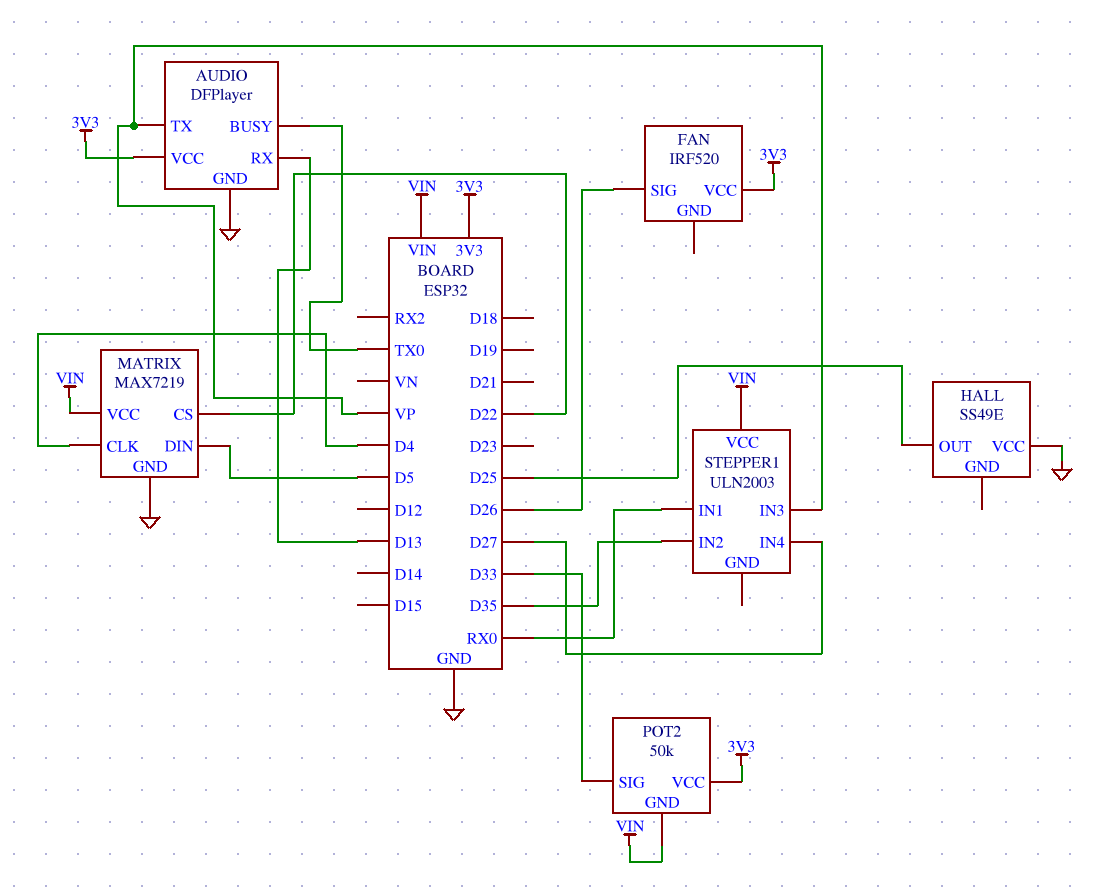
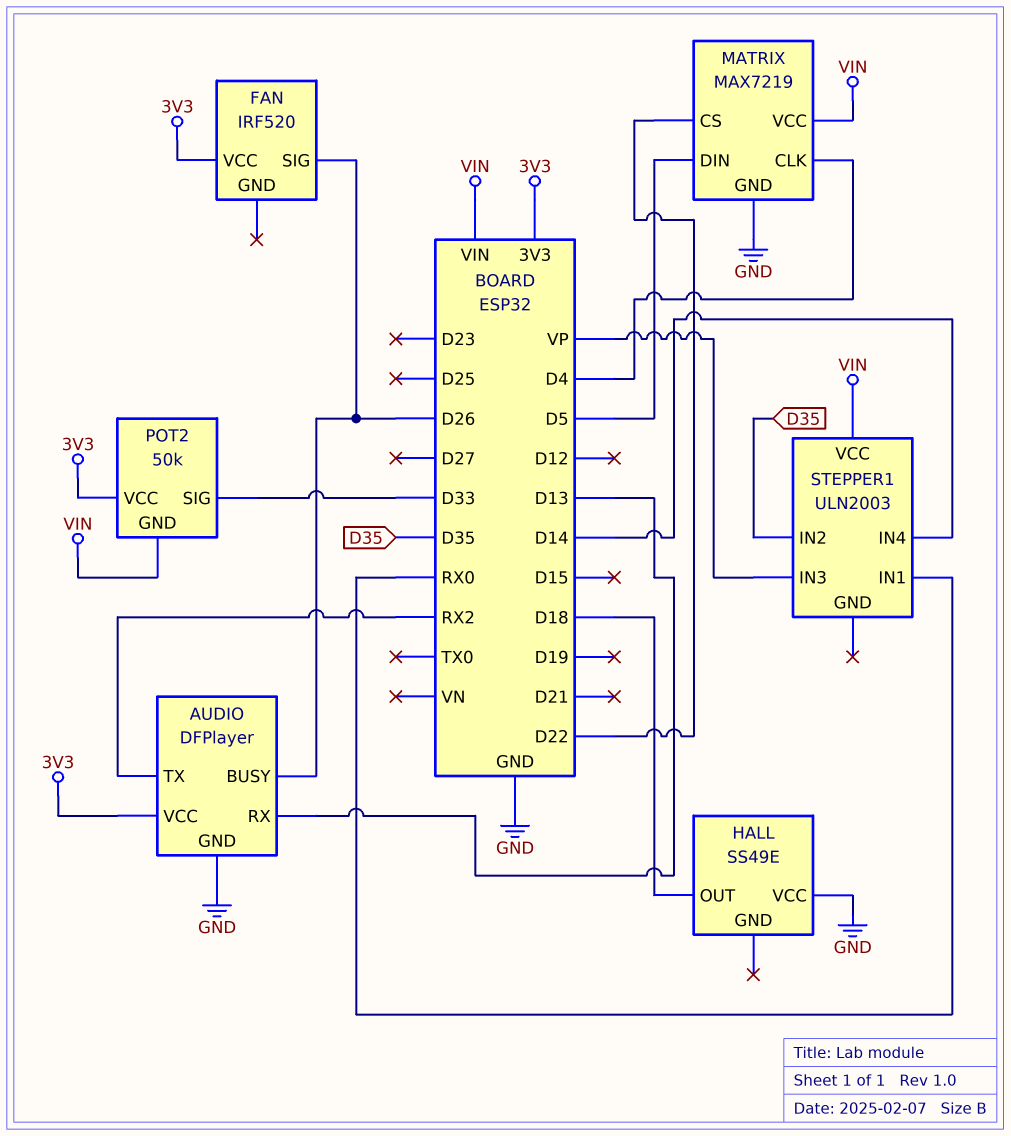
AUDIO pin BUSY: TX0 -> D26
AUDIO pin TX: VP -> RX2
HALL pin OUT: D25 -> D18
STEPPER1 pin IN4: D27 -> D14

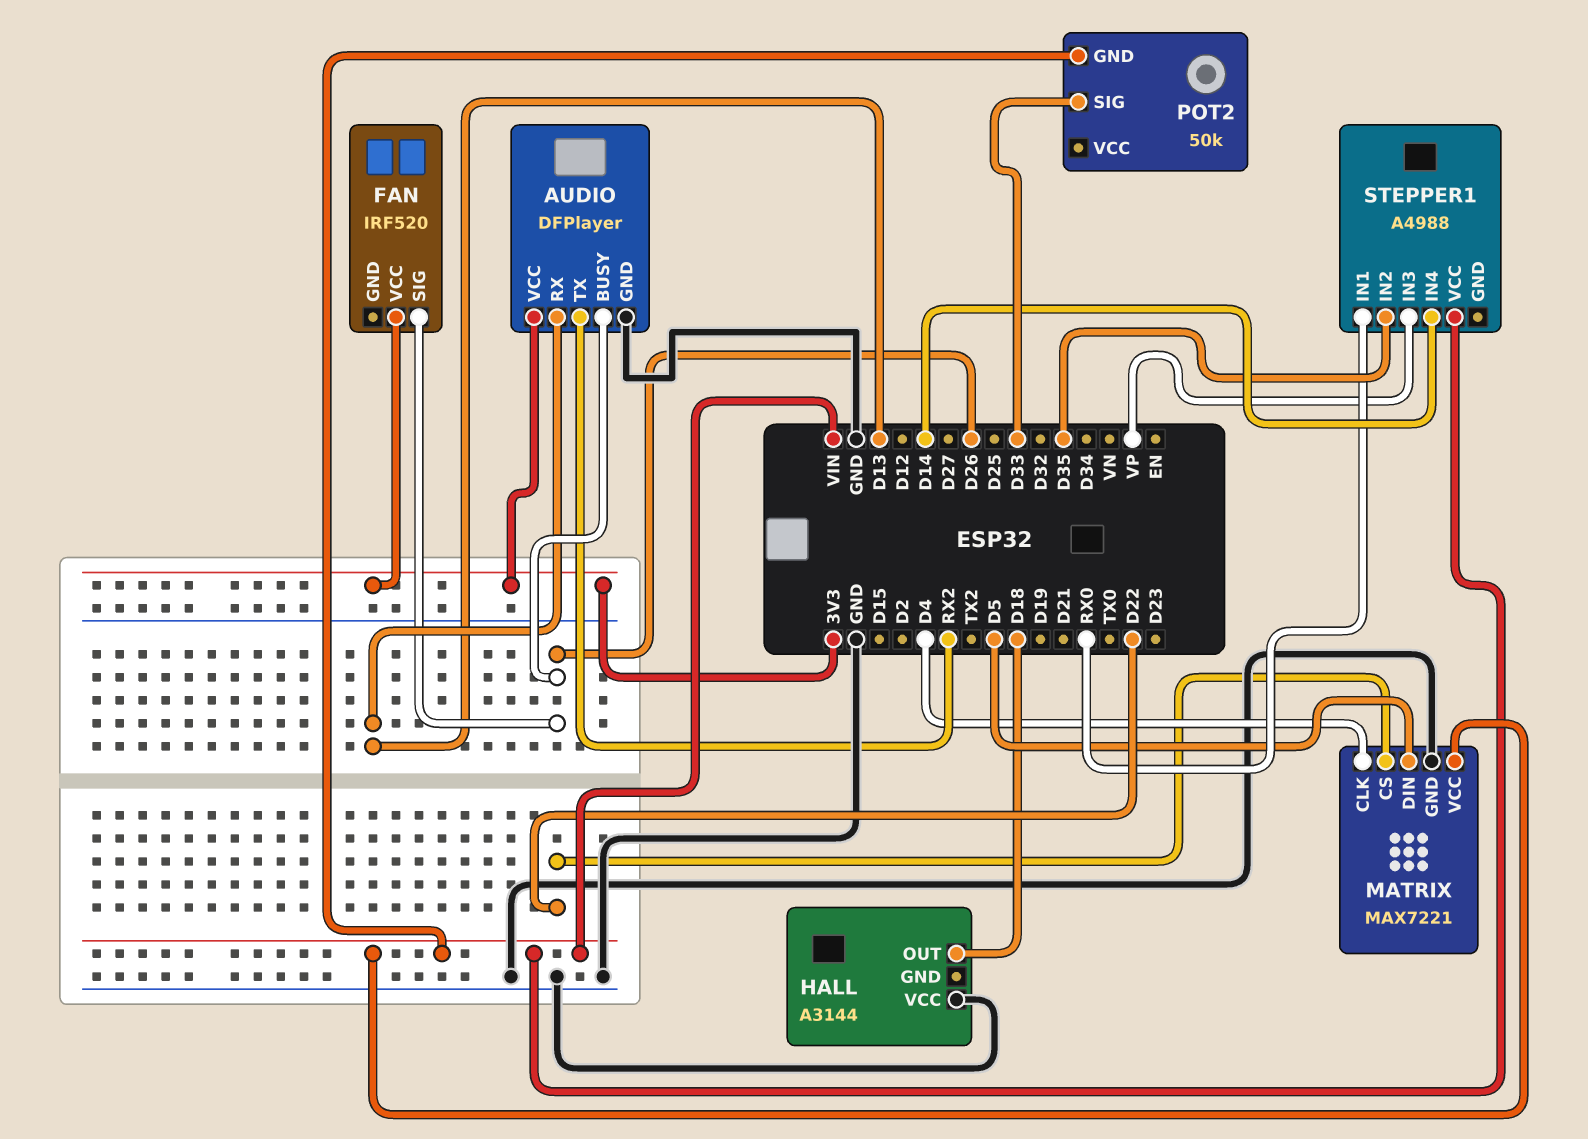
HALL: SS49E -> A3144
MATRIX: MAX7219 -> MAX7221
POT2 pin VCC: 3V3 -> none
STEPPER1: ULN2003 -> A4988

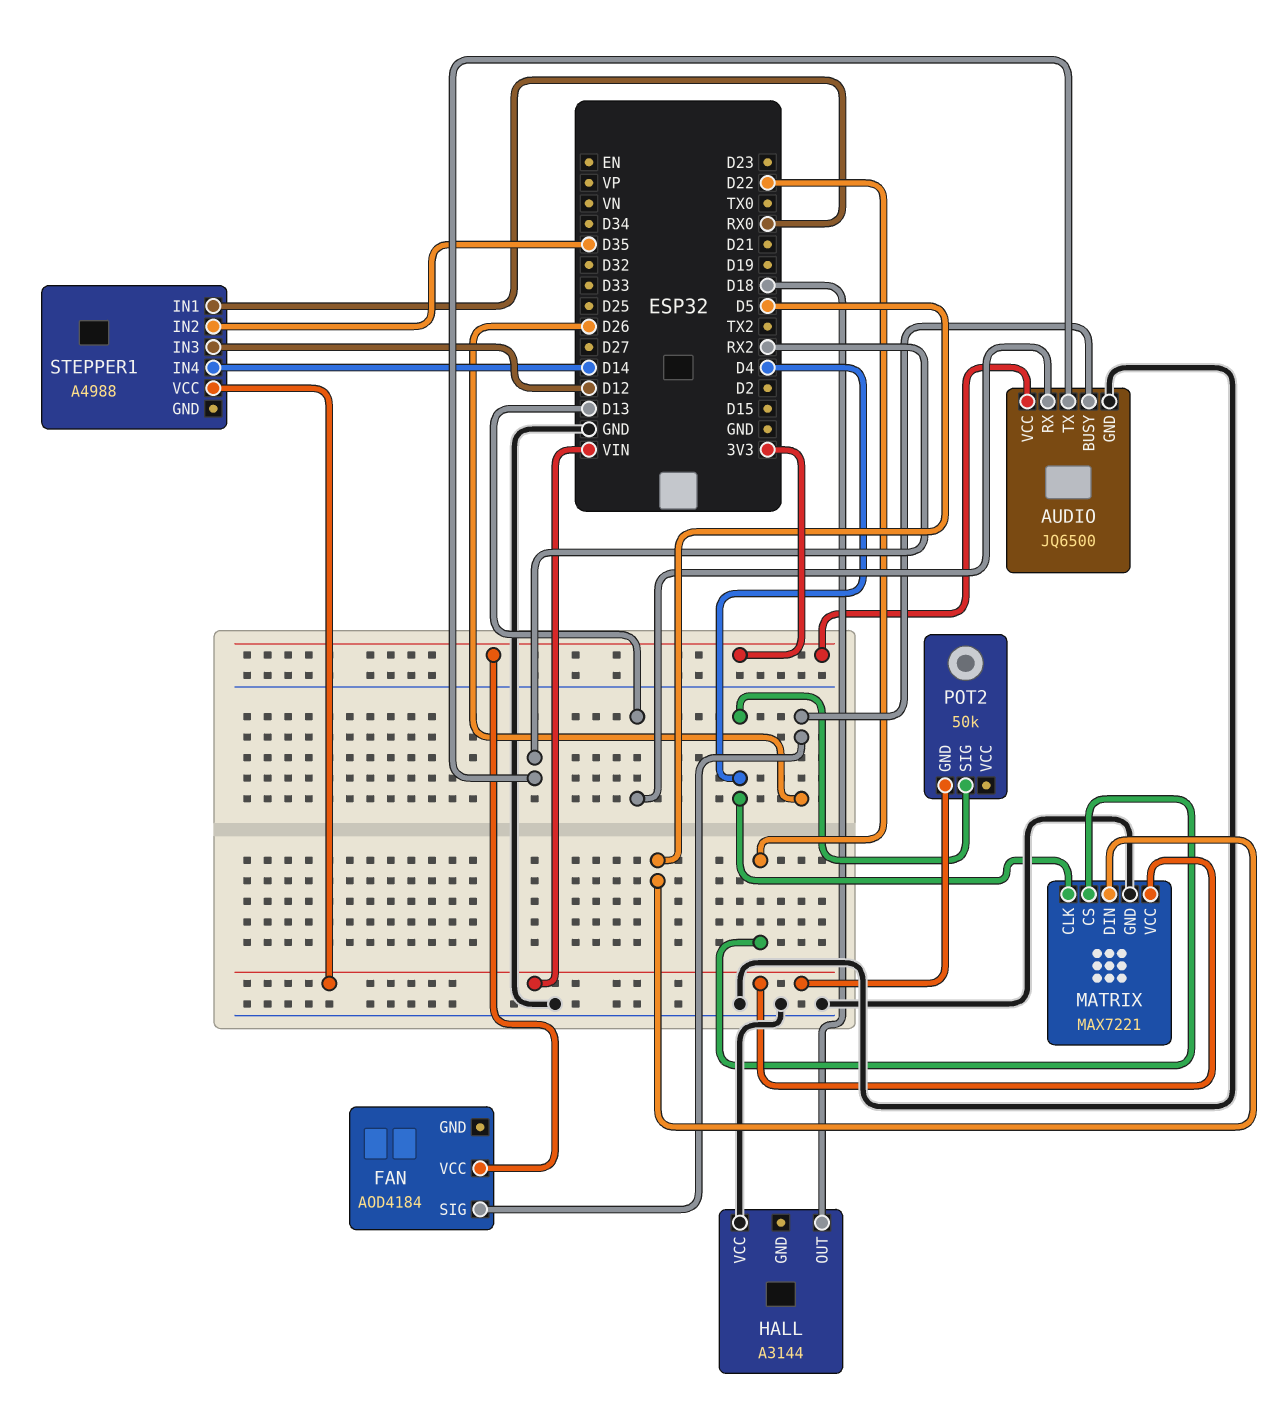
AUDIO: DFPlayer -> JQ6500
FAN: IRF520 -> AOD4184
POT2 pin SIG: D33 -> D4
STEPPER1 pin IN3: VP -> D12

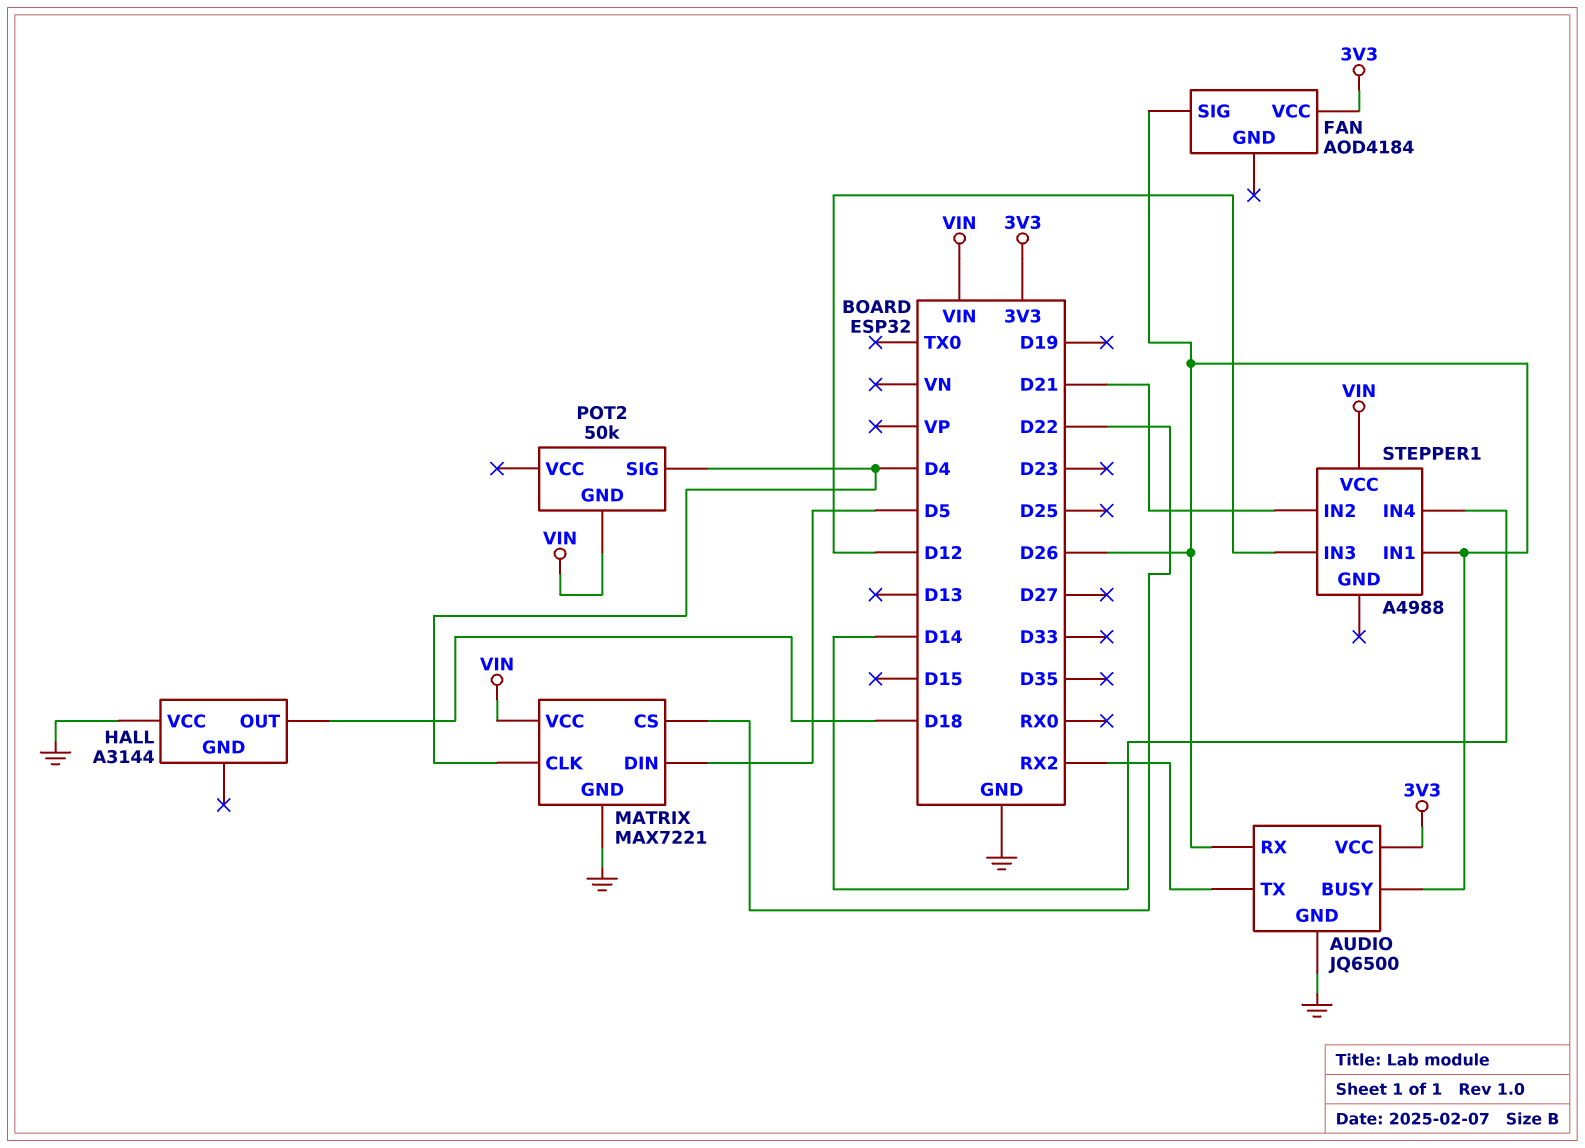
AUDIO pin RX: D13 -> D26
STEPPER1 pin IN1: RX0 -> D26
STEPPER1 pin IN2: D35 -> D21

